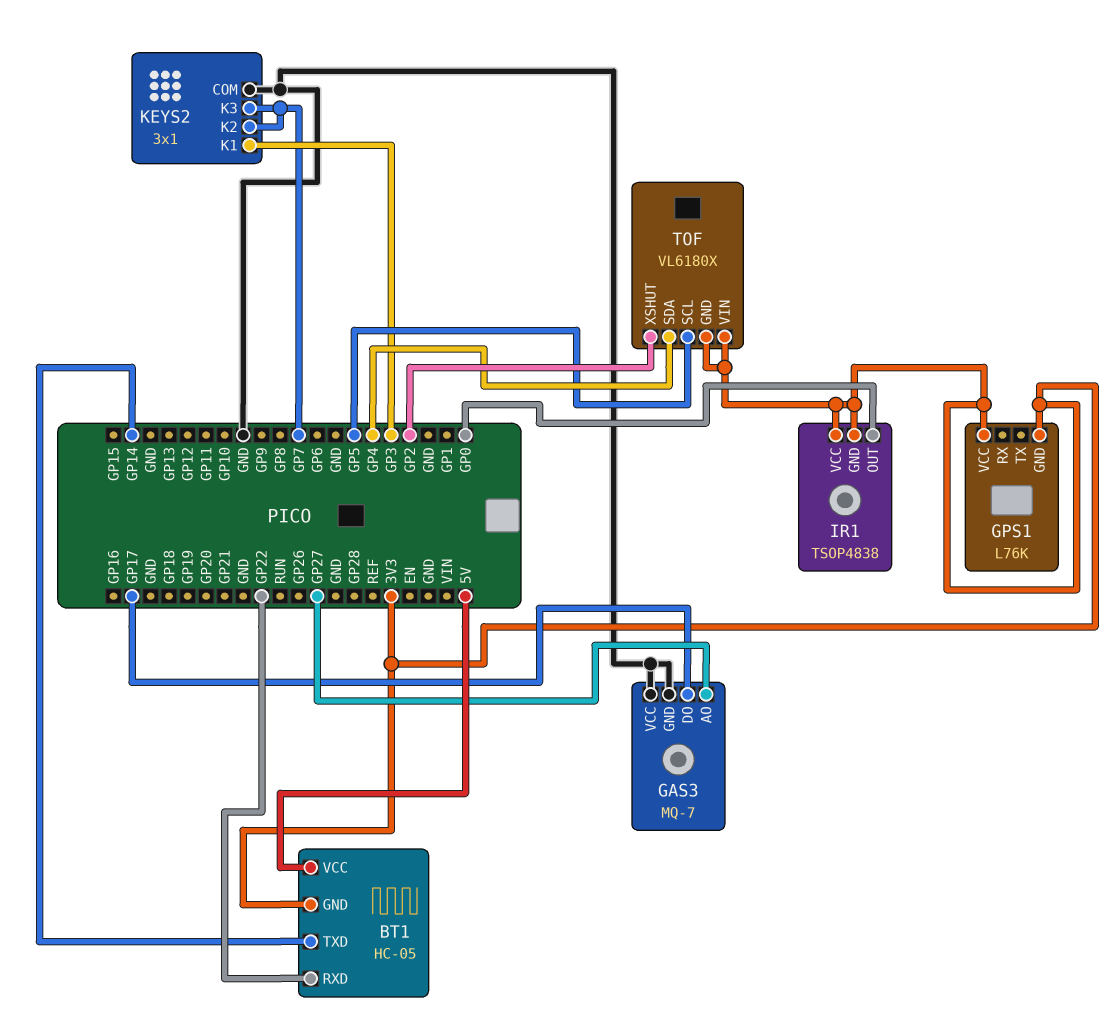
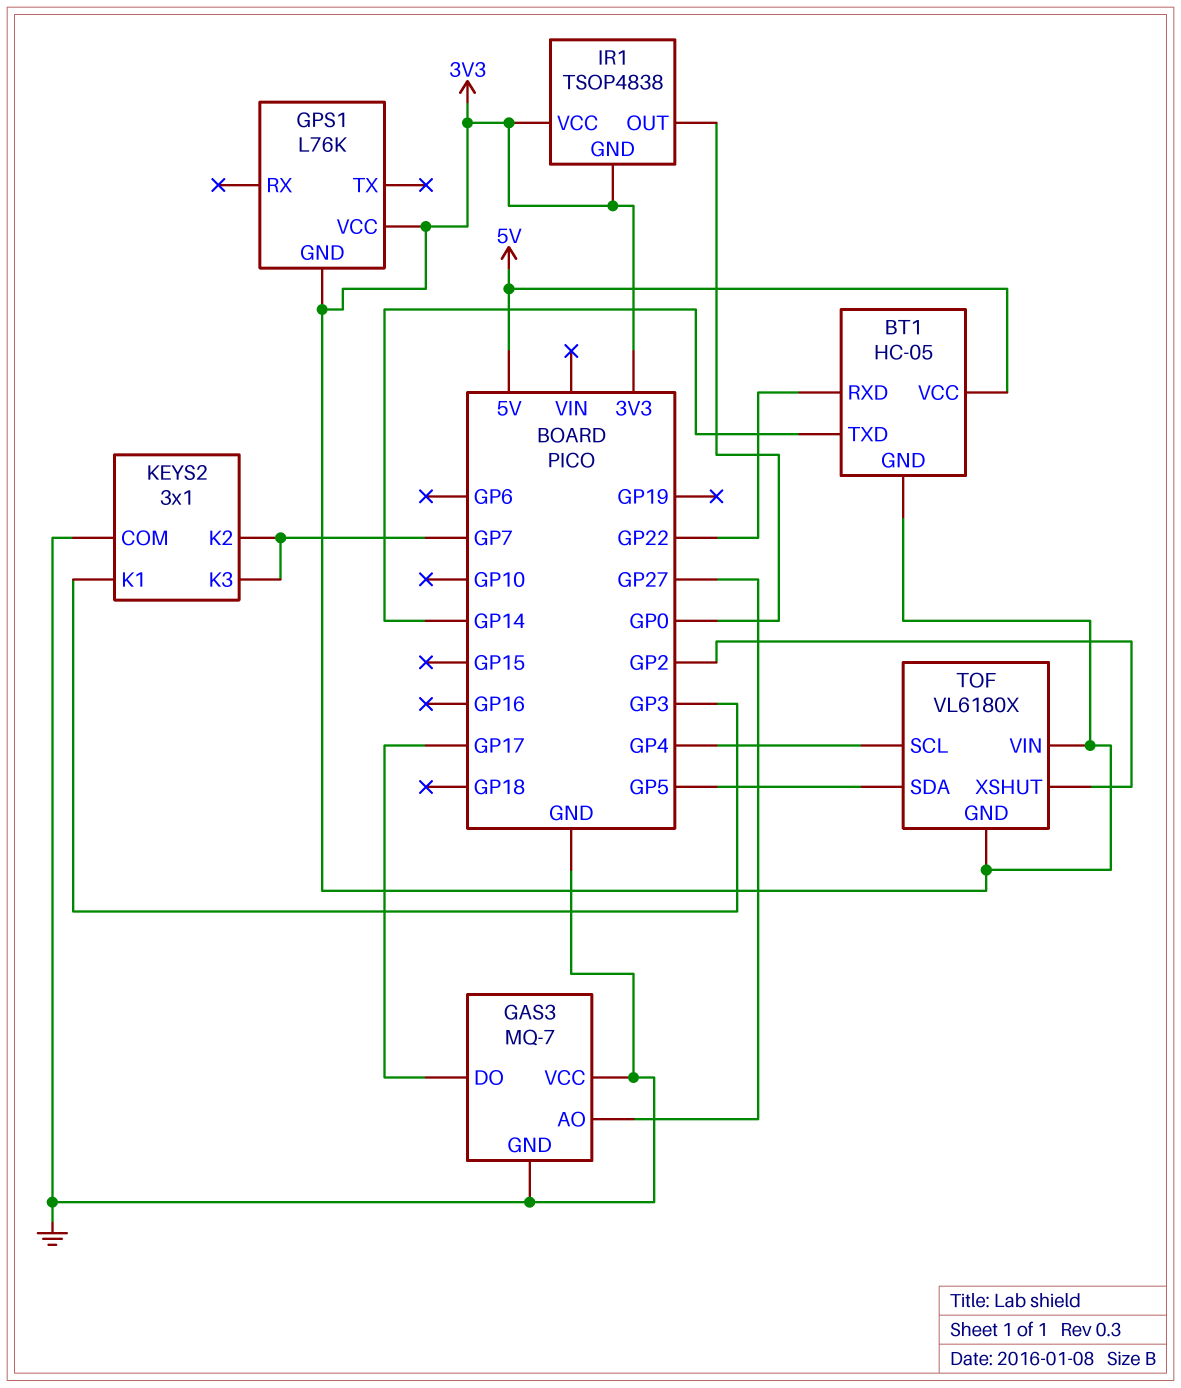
TOF pin SCL: GP5 -> GP4
TOF pin SDA: GP4 -> GP5

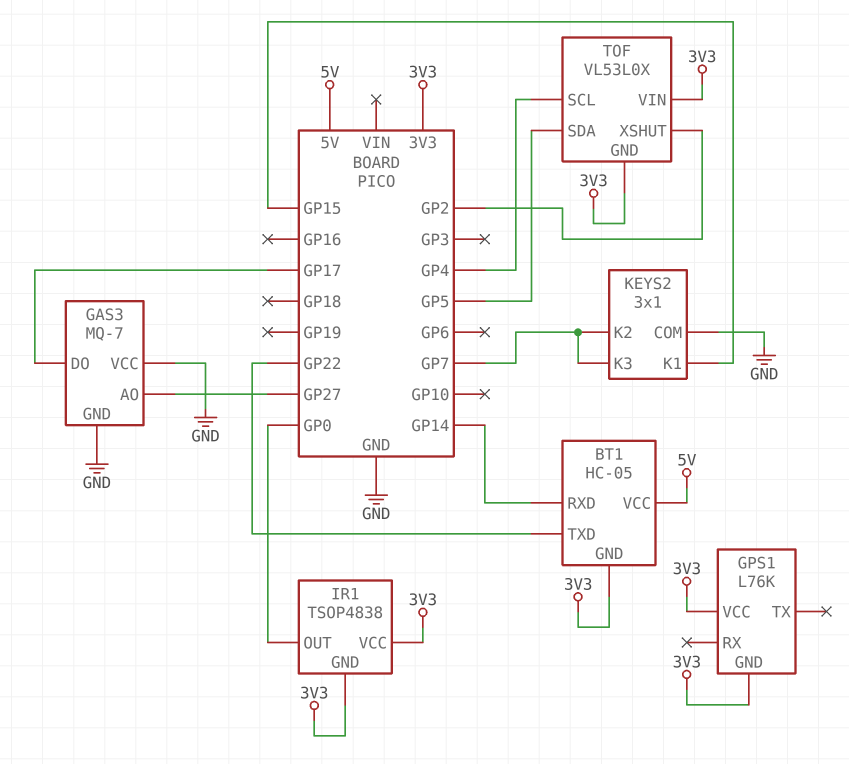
BT1 pin RXD: GP22 -> GP14
BT1 pin TXD: GP14 -> GP22
KEYS2 pin K1: GP3 -> GP15
TOF: VL6180X -> VL53L0X

